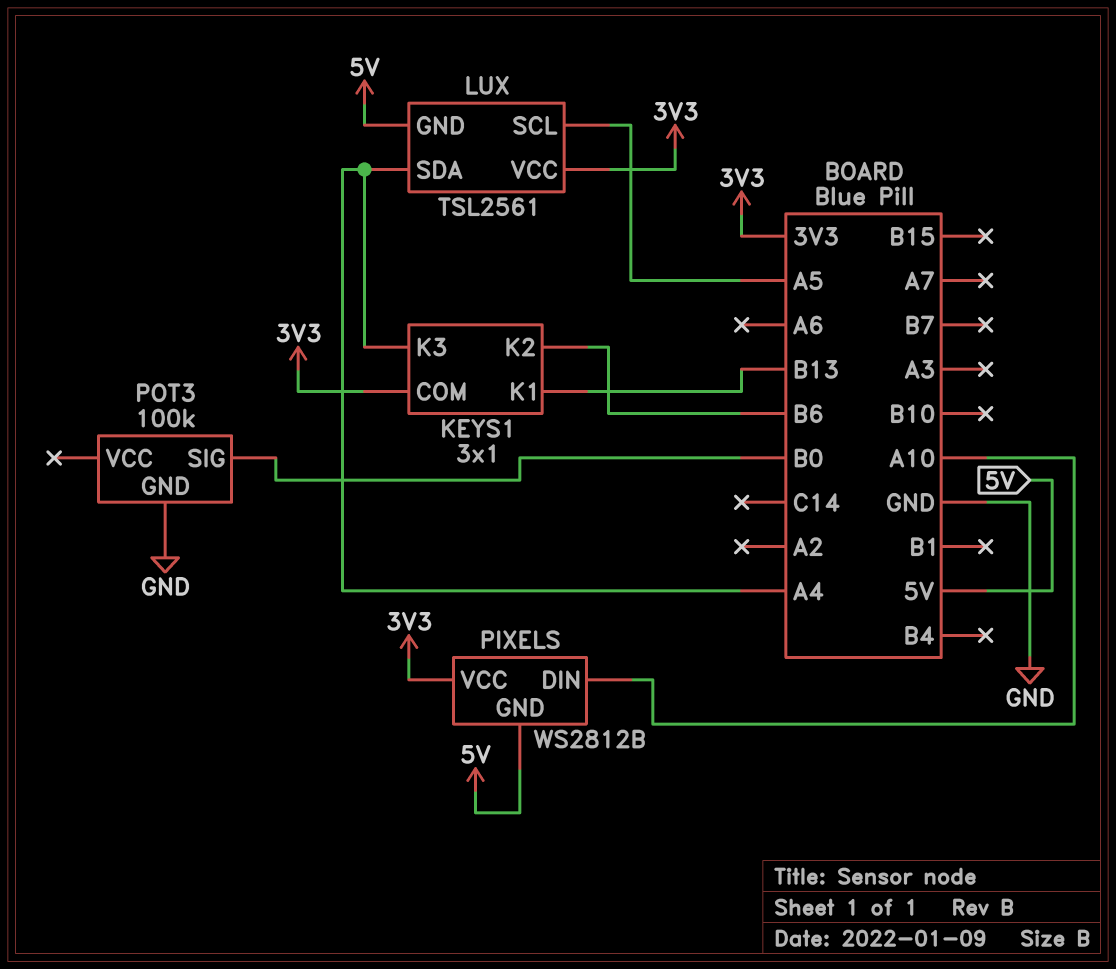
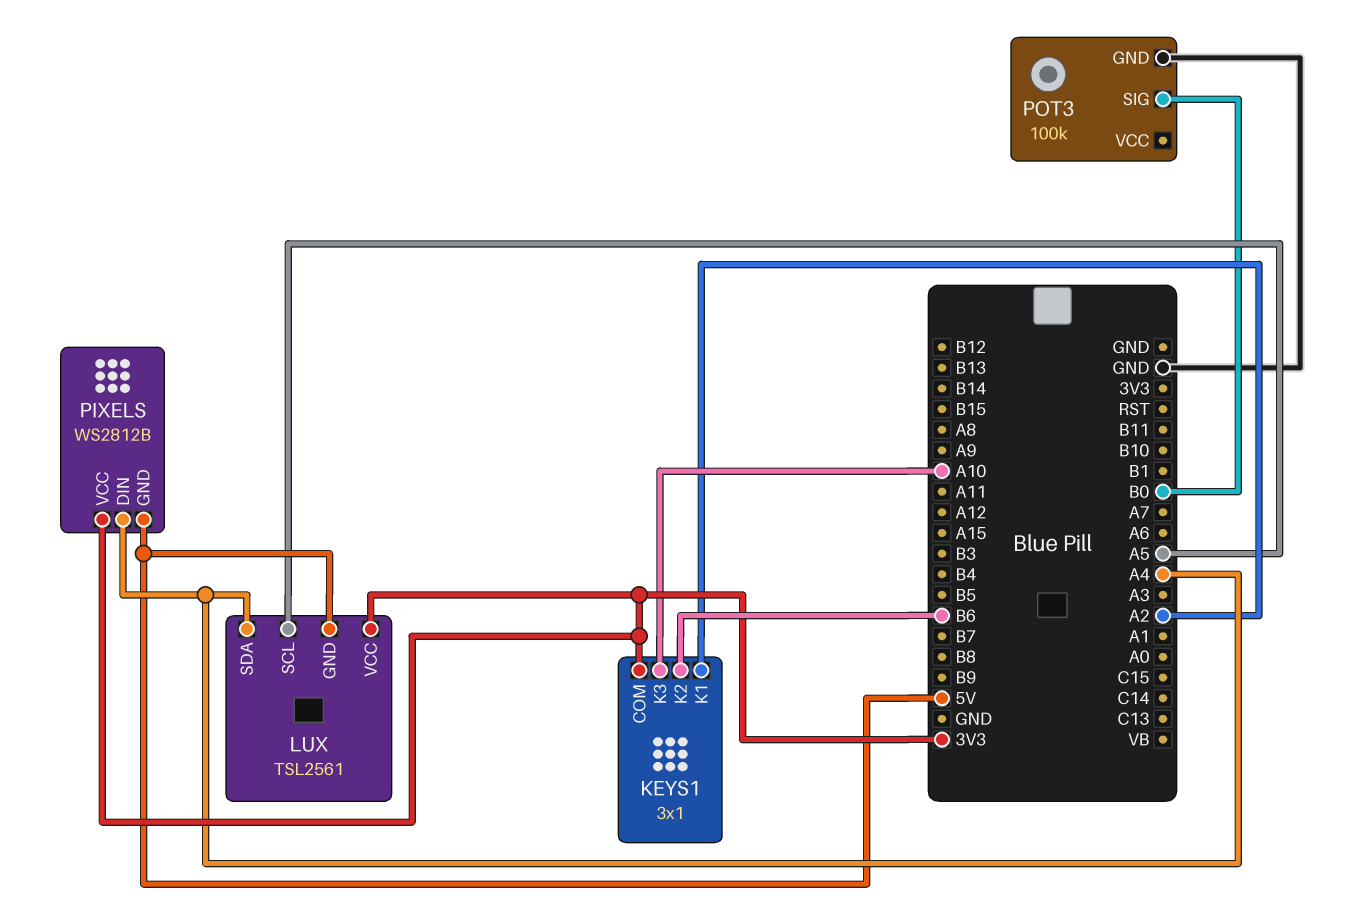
KEYS1 pin K1: B13 -> A2
KEYS1 pin K3: A4 -> A10
PIXELS pin DIN: A10 -> A4

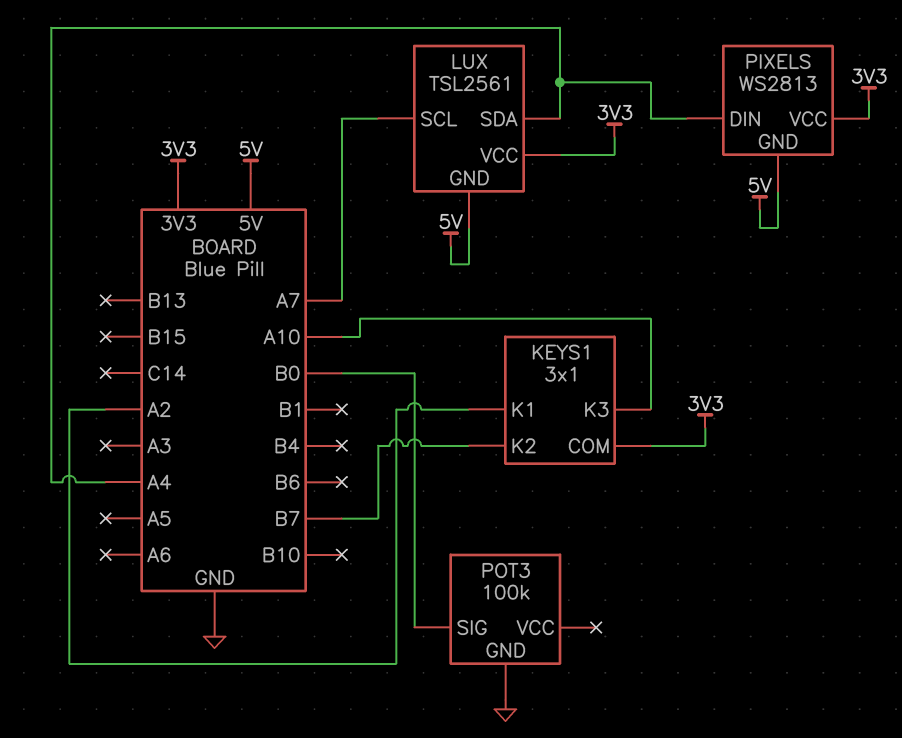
KEYS1 pin K2: B6 -> B7
LUX pin SCL: A5 -> A7
PIXELS: WS2812B -> WS2813

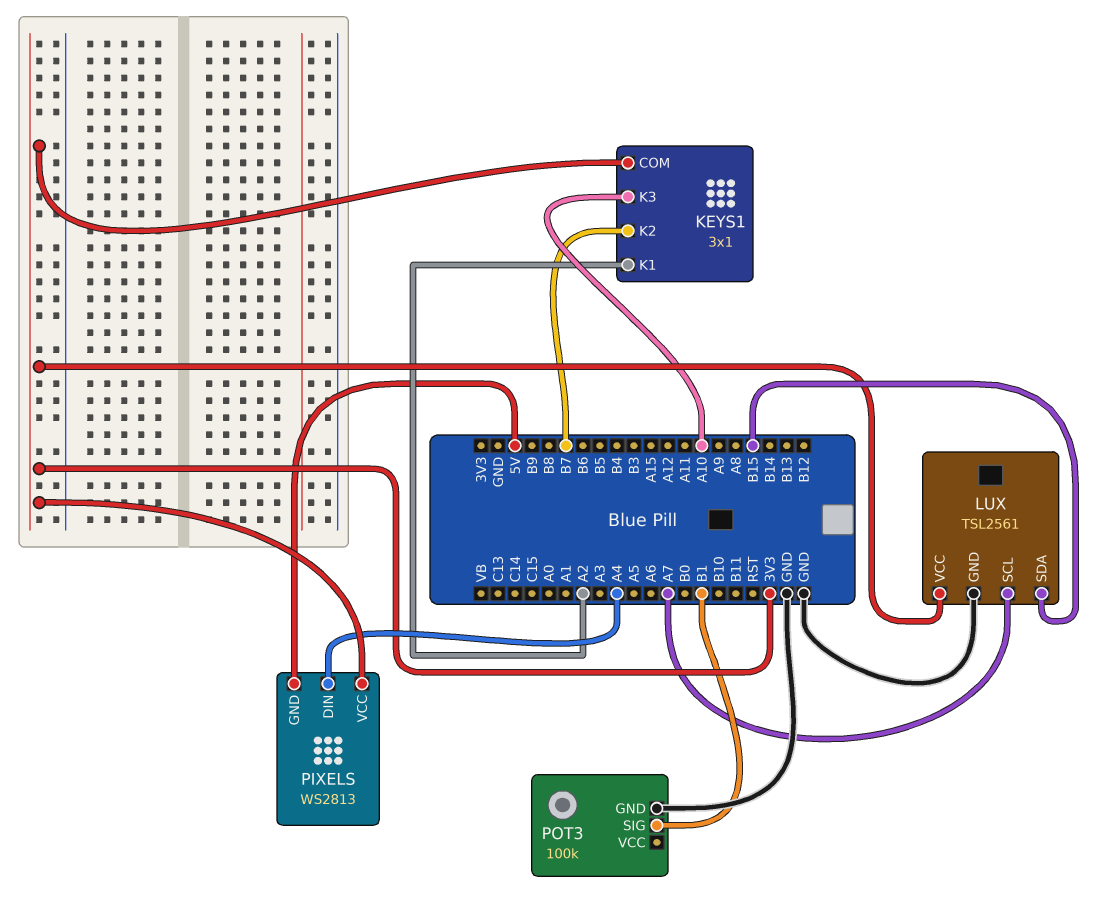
LUX pin GND: 5V -> GND
LUX pin SDA: A4 -> B15
POT3 pin SIG: B0 -> B1

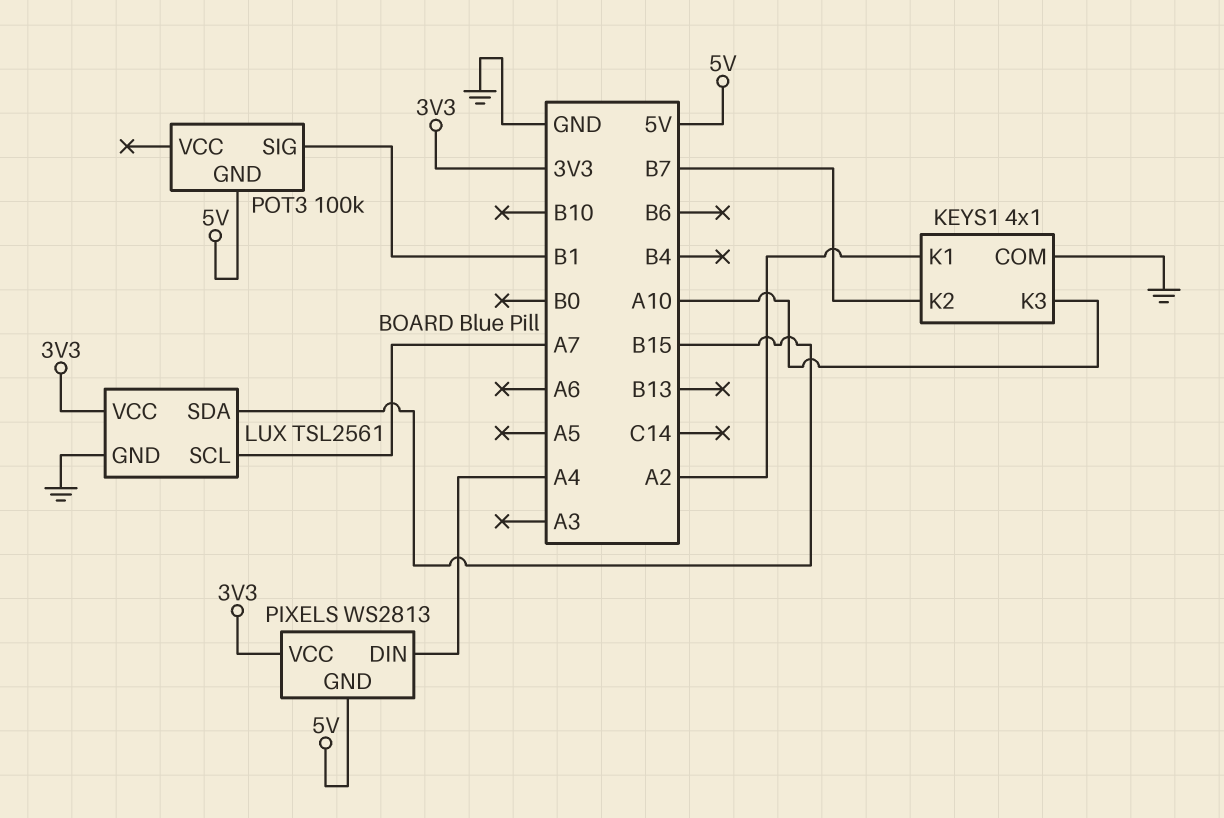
KEYS1: 3x1 -> 4x1
KEYS1 pin COM: 3V3 -> GND
POT3 pin GND: GND -> 5V

